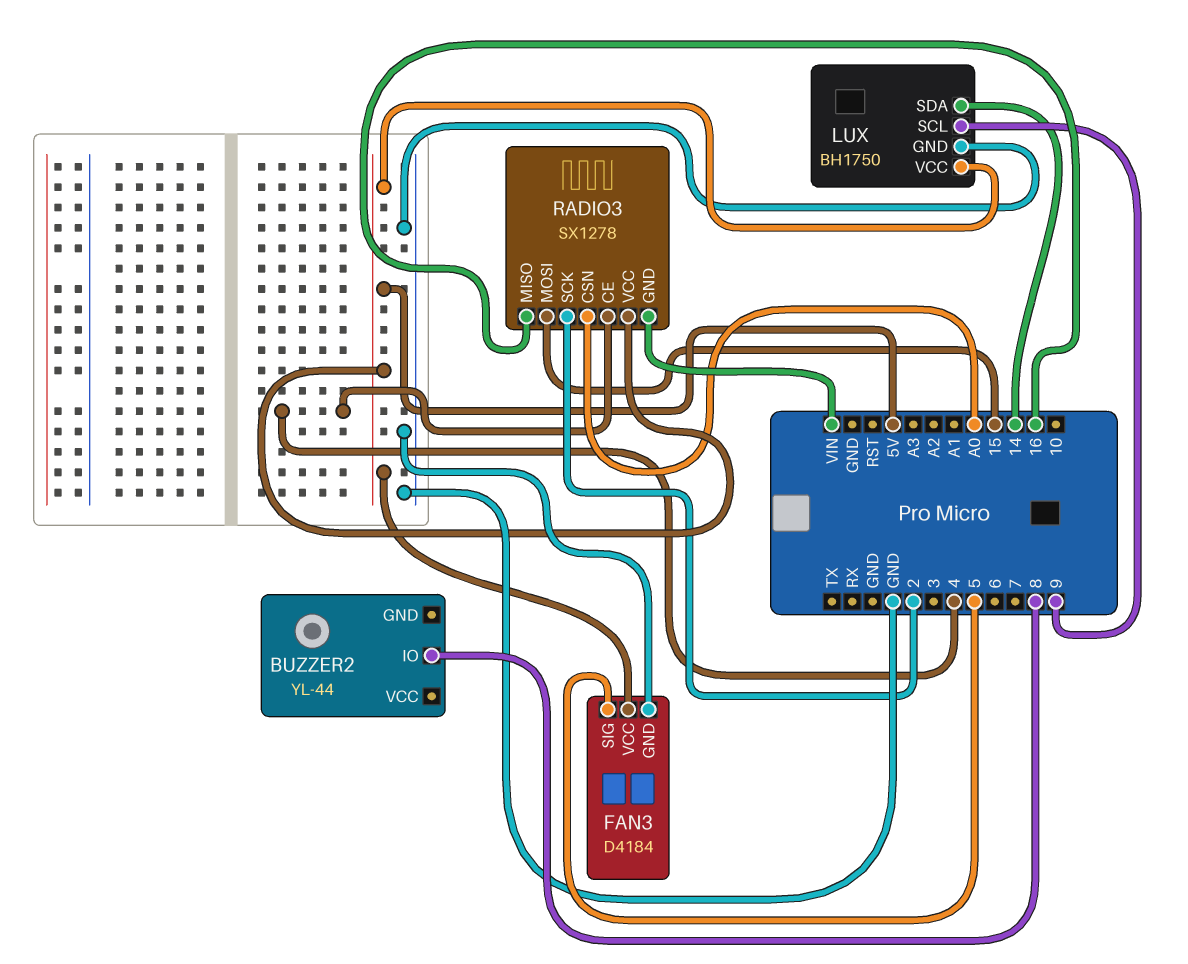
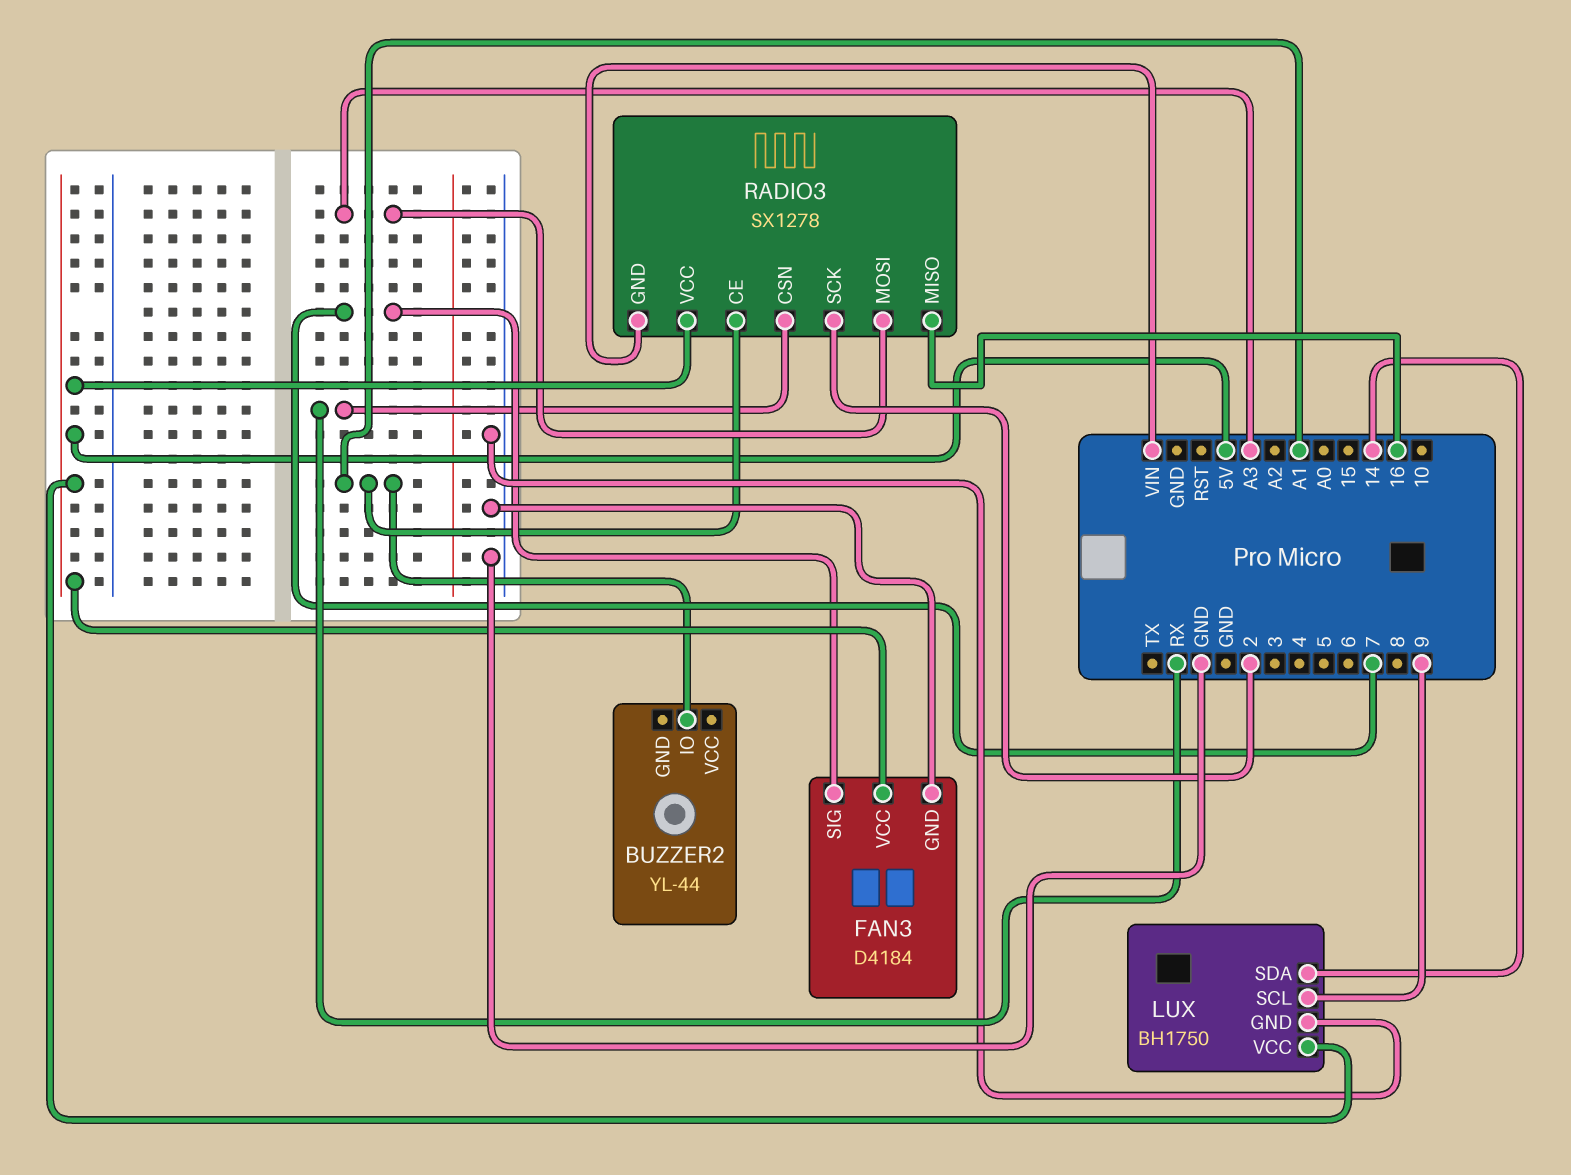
BUZZER2 pin IO: 8 -> A1
FAN3 pin SIG: 5 -> 7
RADIO3 pin CE: 4 -> A1
RADIO3 pin CSN: A0 -> RX
RADIO3 pin MOSI: 15 -> A3

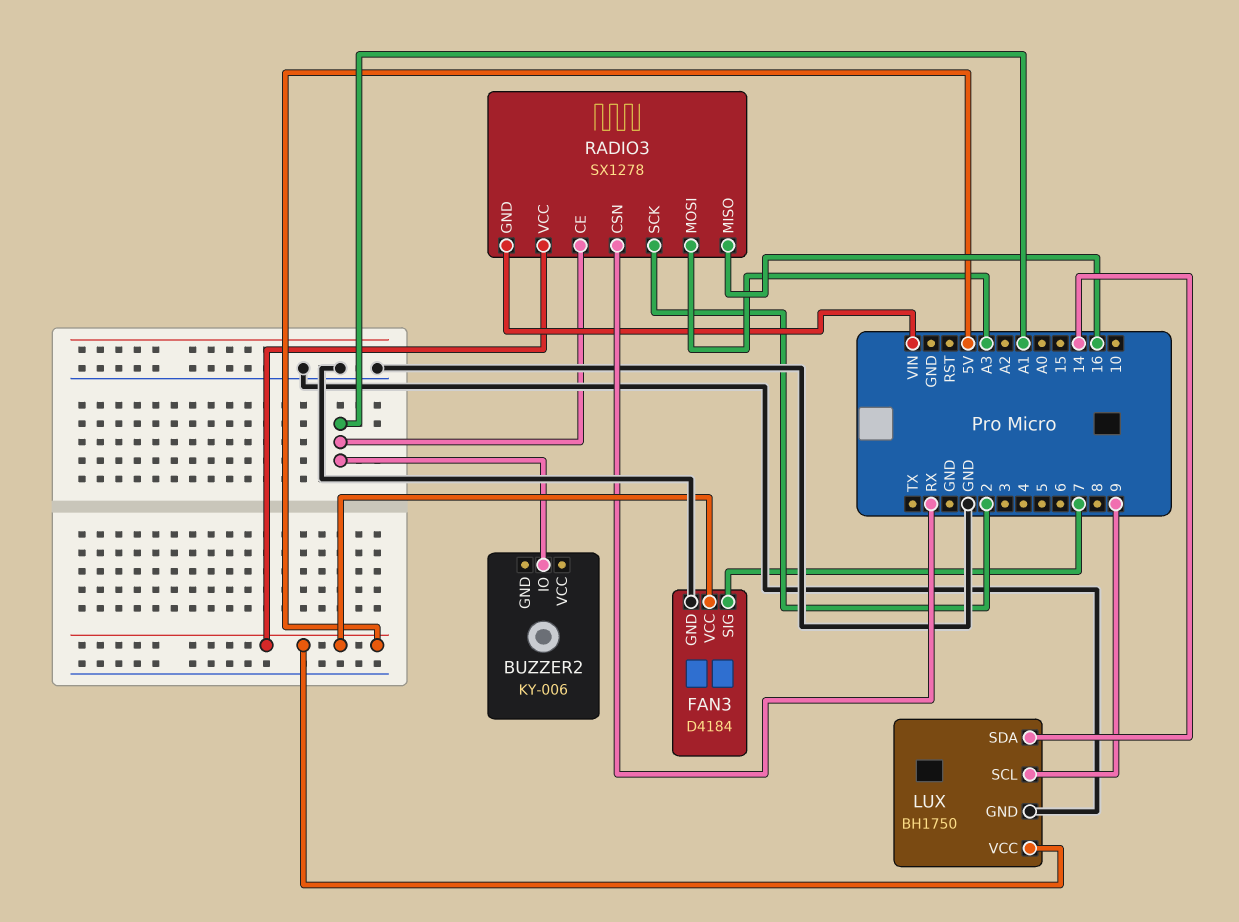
BUZZER2: YL-44 -> KY-006

